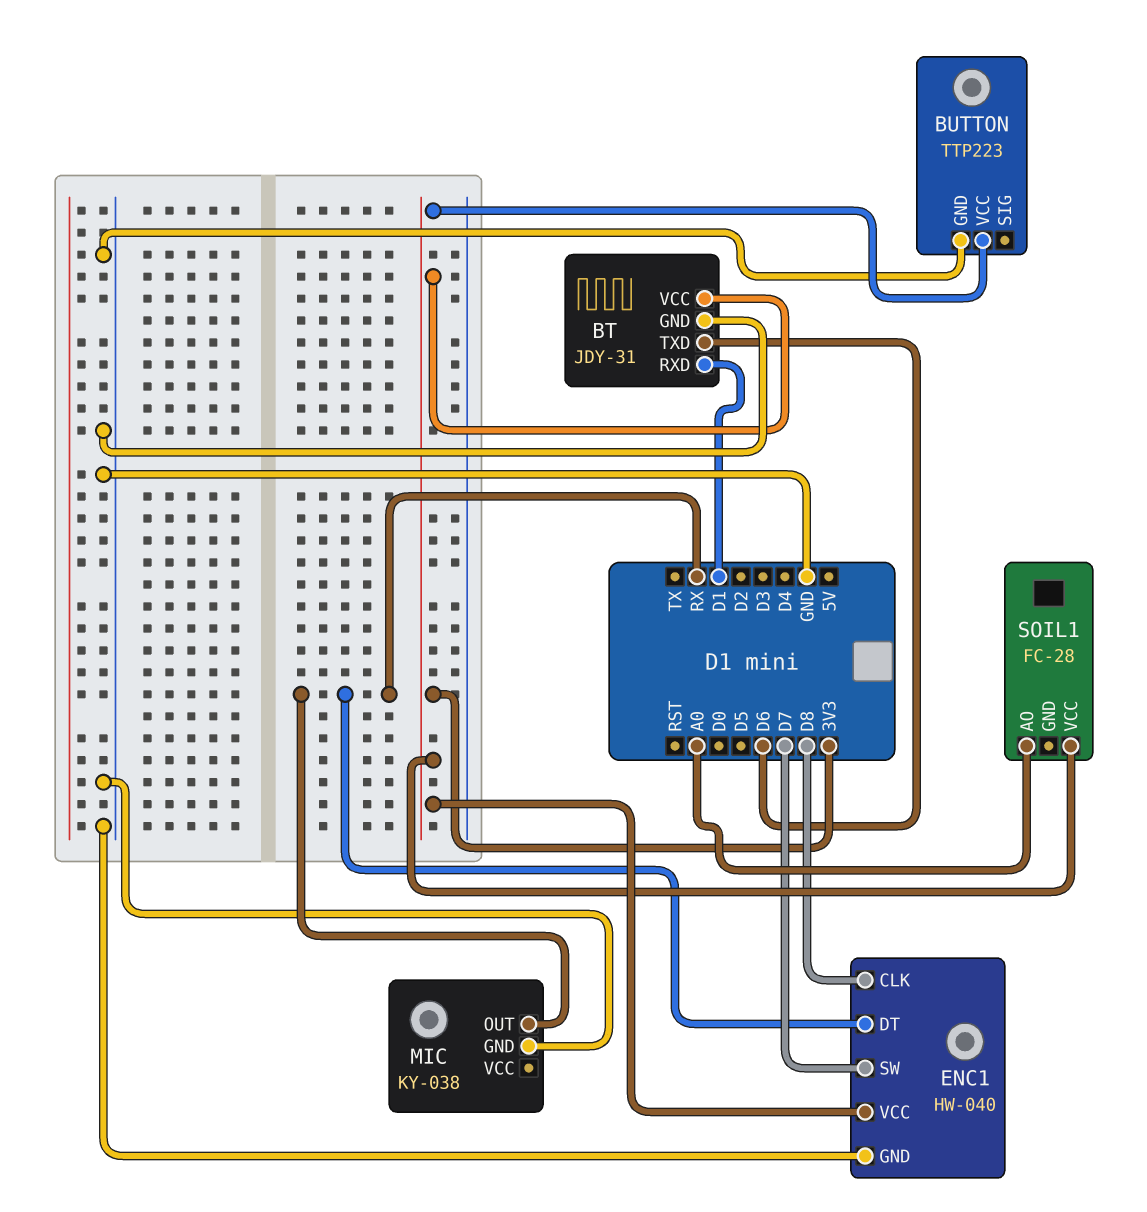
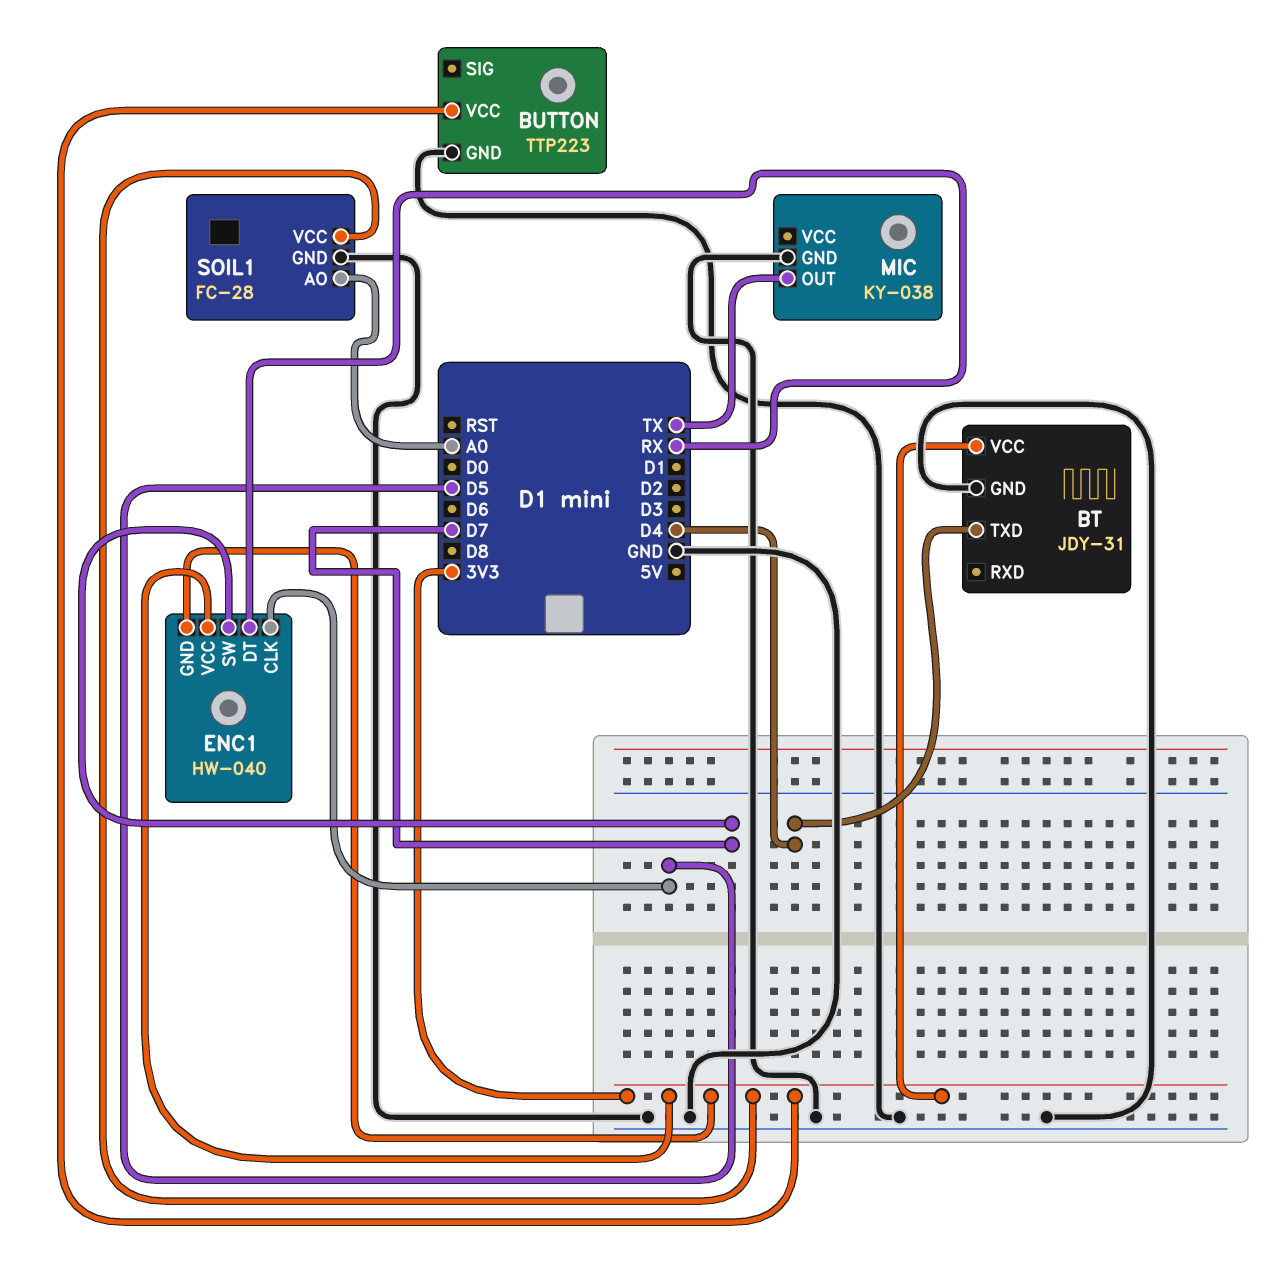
BT pin RXD: D1 -> none
BT pin TXD: D6 -> D4
ENC1 pin CLK: D8 -> D5
ENC1 pin GND: GND -> 3V3
MIC pin OUT: RX -> TX
SOIL1 pin GND: none -> GND

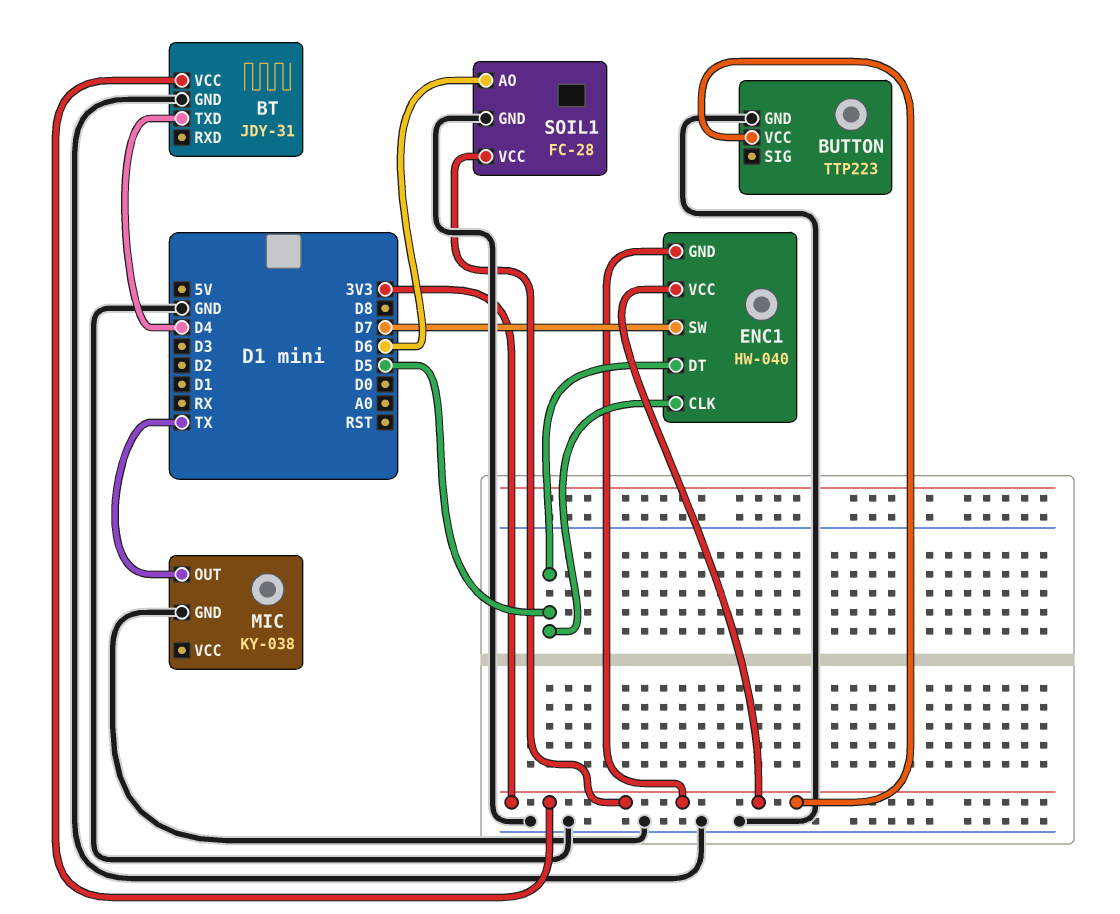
ENC1 pin DT: RX -> D5
SOIL1 pin AO: A0 -> D6

